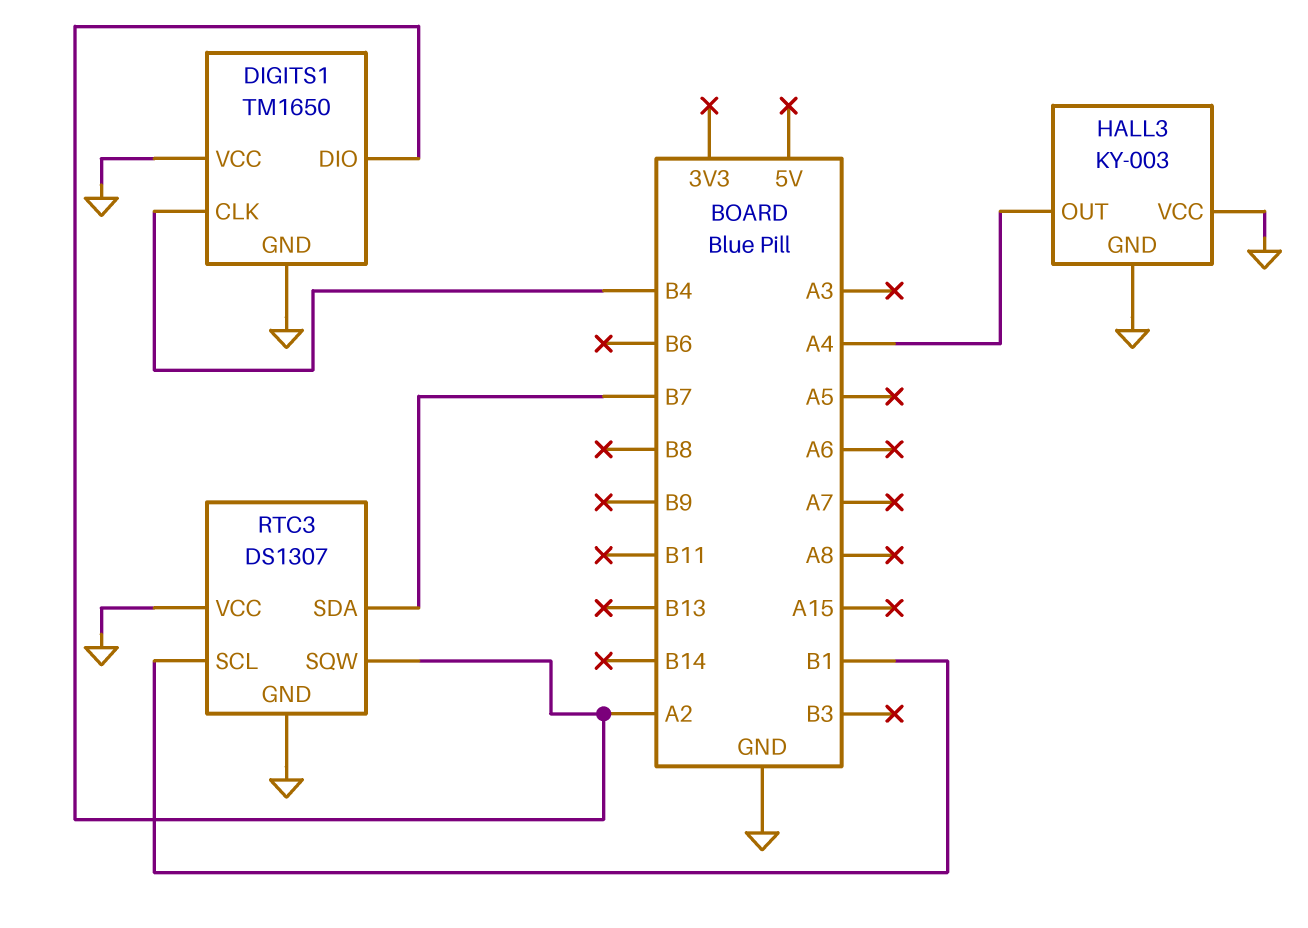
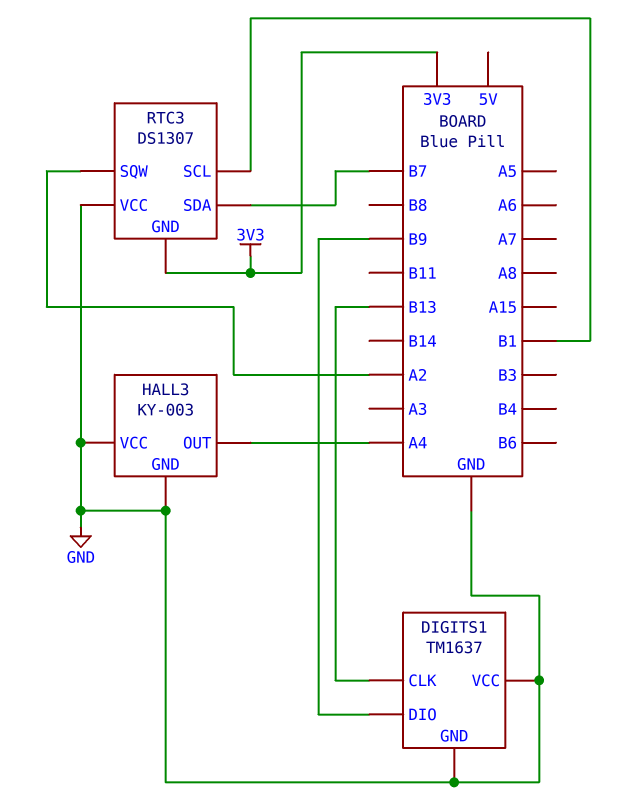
DIGITS1: TM1650 -> TM1637
DIGITS1 pin CLK: B4 -> B13
DIGITS1 pin DIO: A2 -> B9
RTC3 pin GND: GND -> 3V3

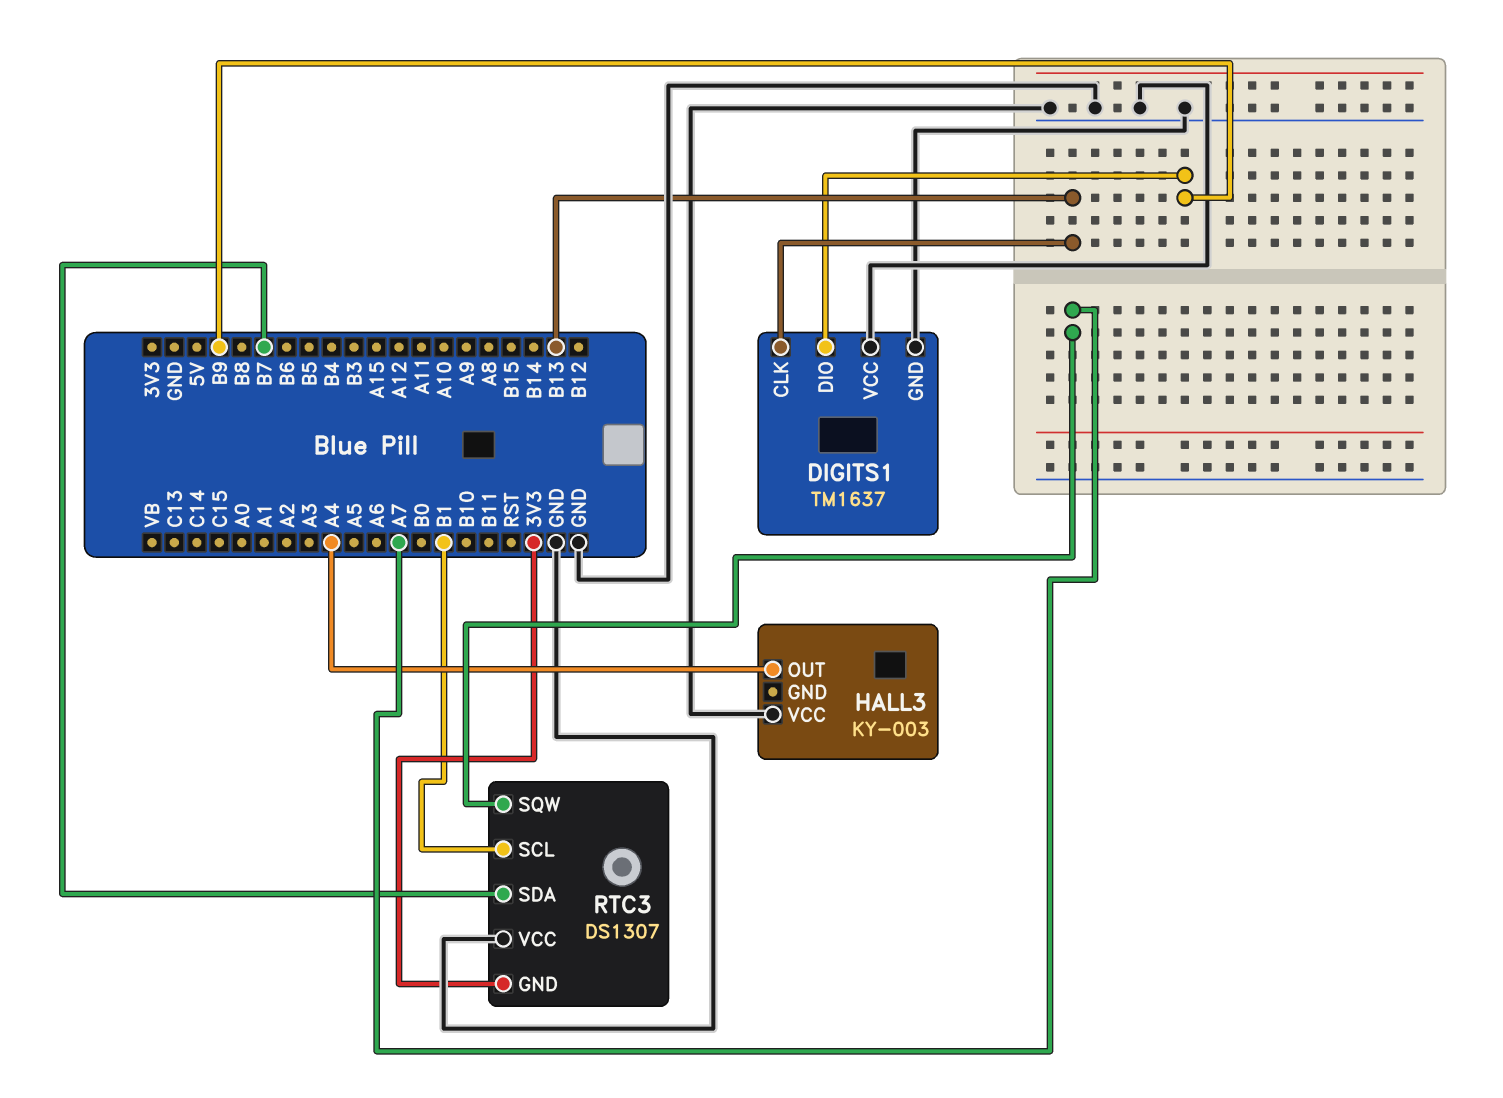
HALL3 pin GND: GND -> none
RTC3 pin SQW: A2 -> A7

